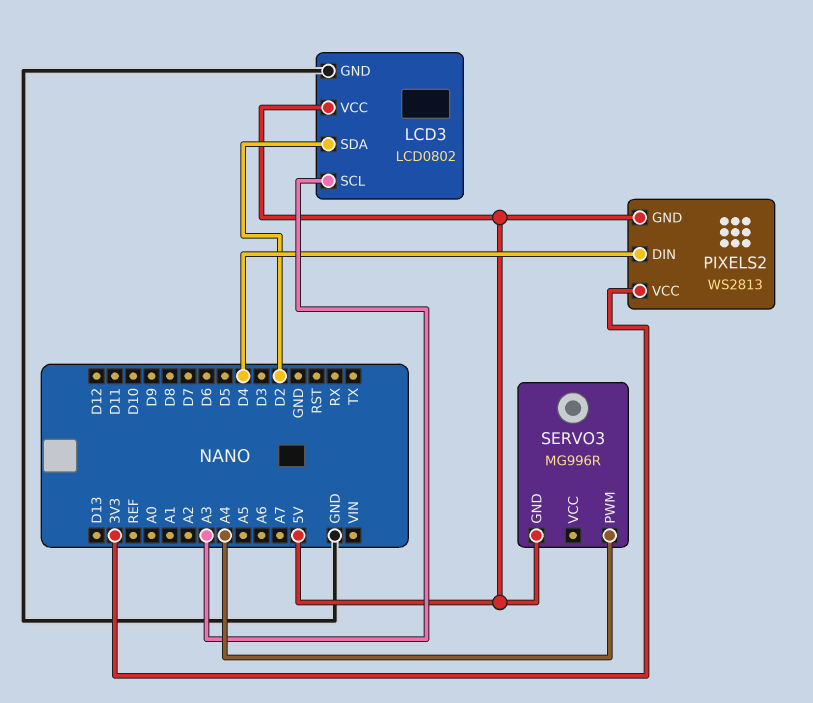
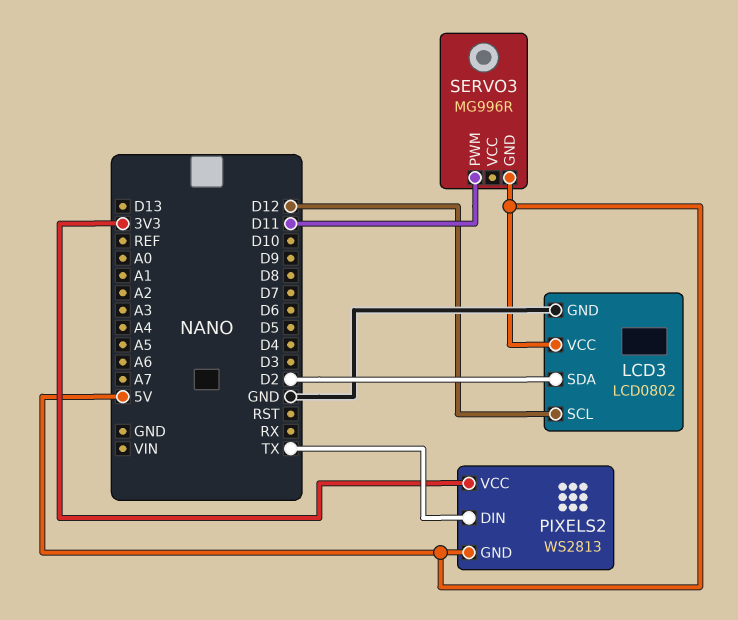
LCD3 pin SCL: A3 -> D12
PIXELS2 pin DIN: D4 -> TX
SERVO3 pin PWM: A4 -> D11

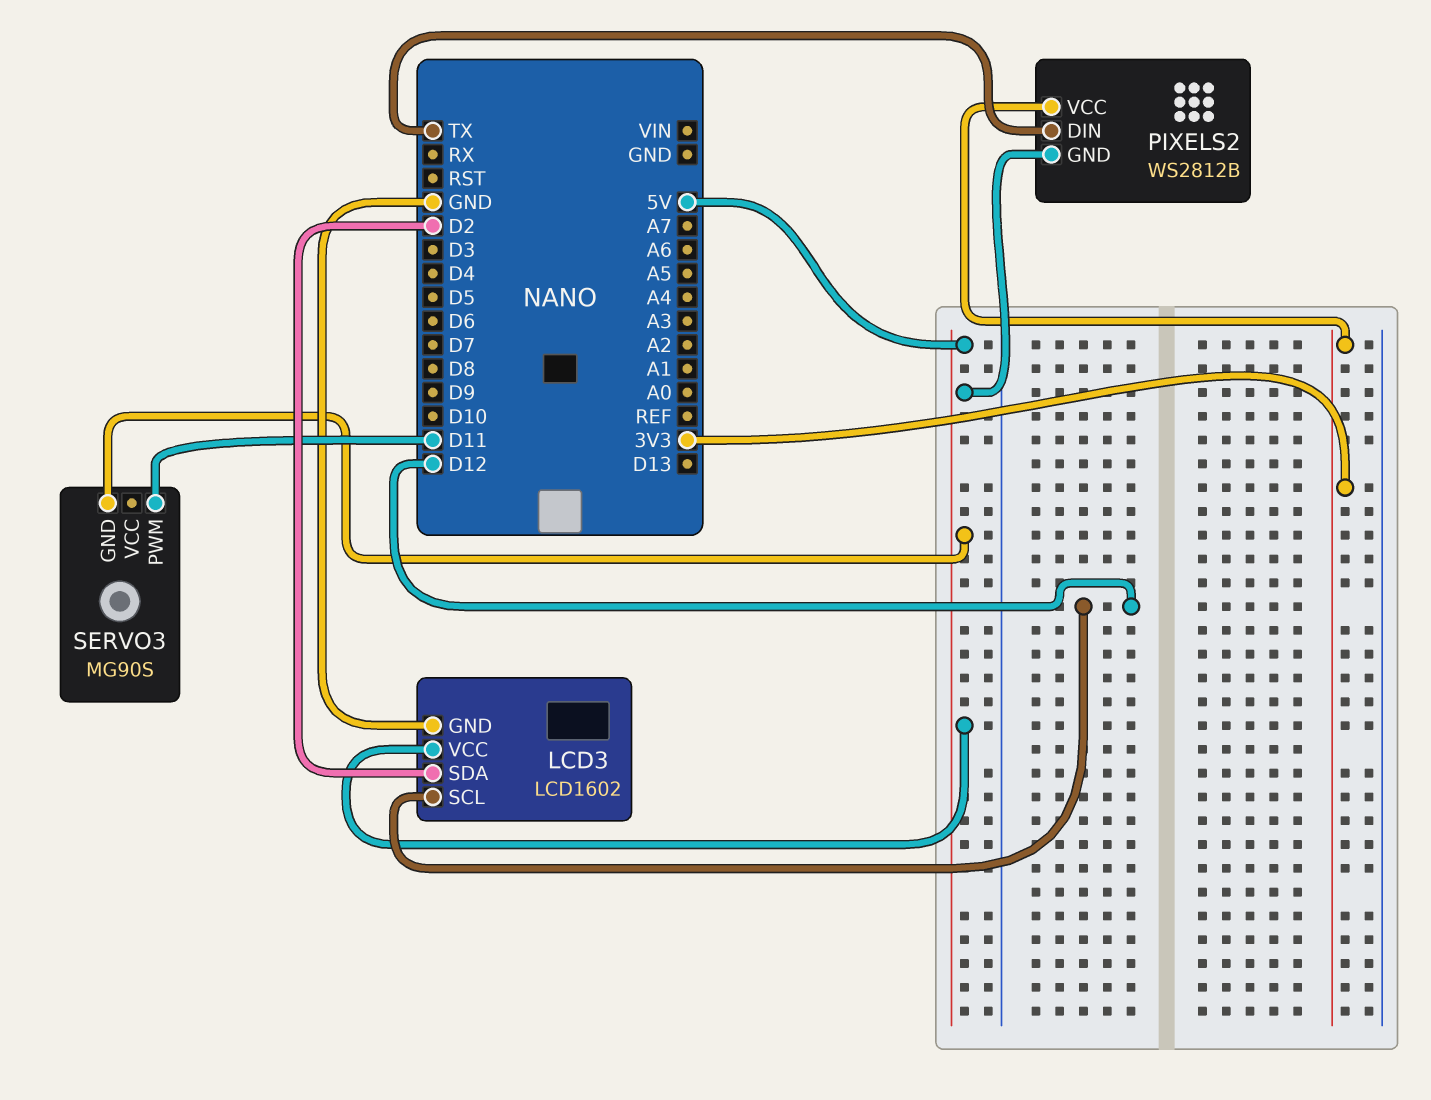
LCD3: LCD0802 -> LCD1602
PIXELS2: WS2813 -> WS2812B
SERVO3: MG996R -> MG90S

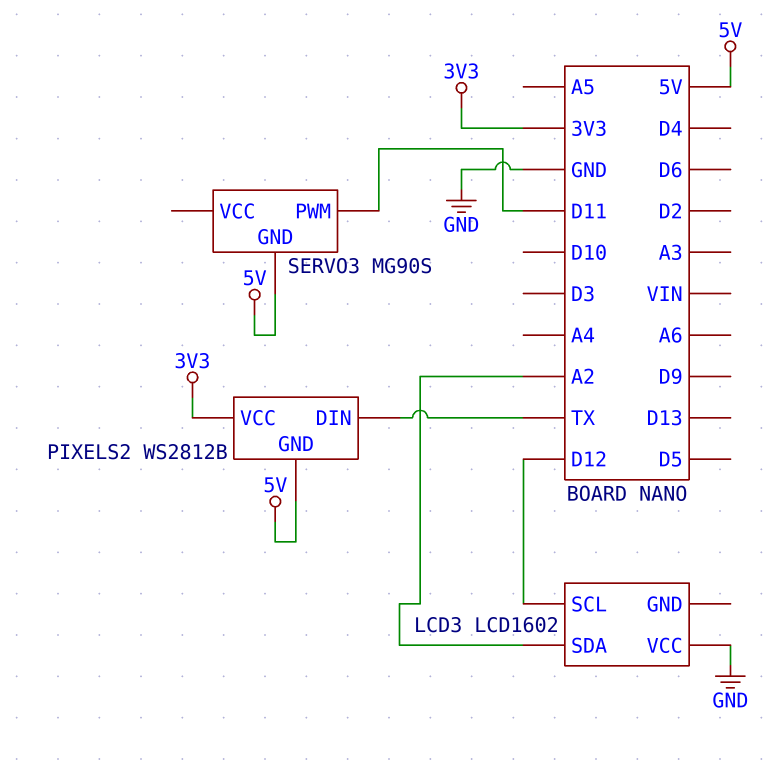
LCD3 pin GND: GND -> none
LCD3 pin SDA: D2 -> A2
LCD3 pin VCC: 5V -> GND

